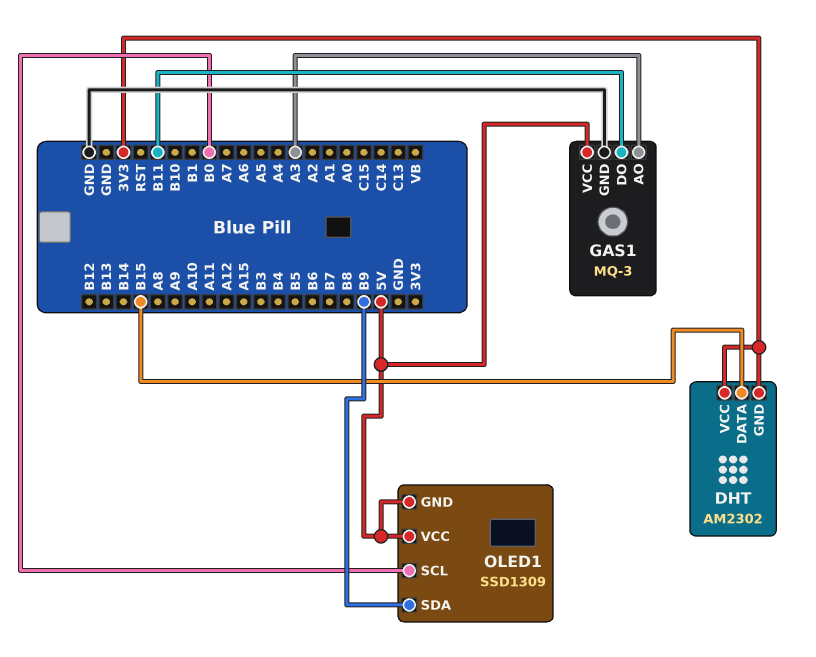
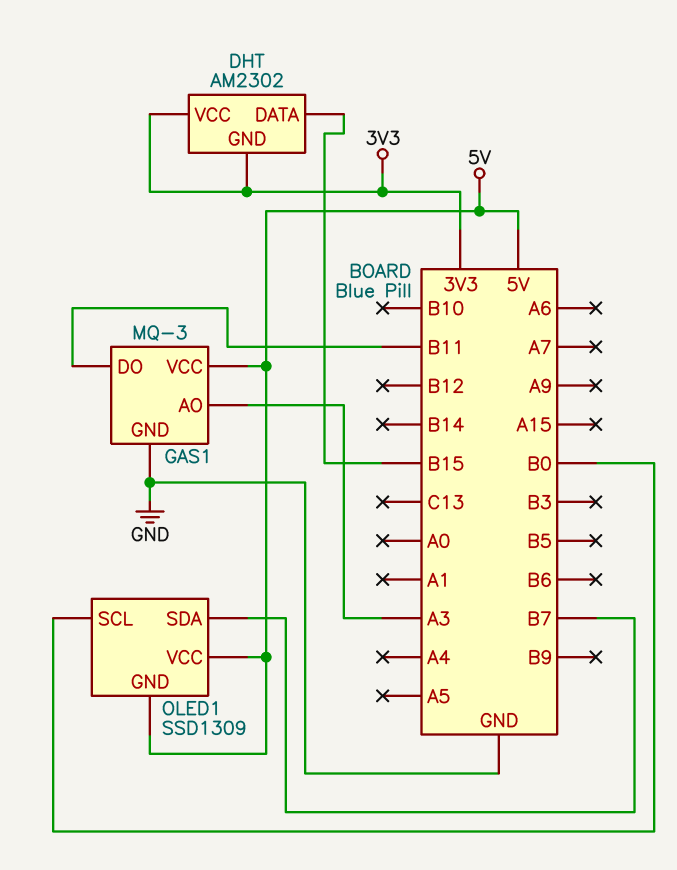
OLED1 pin SDA: B9 -> B7

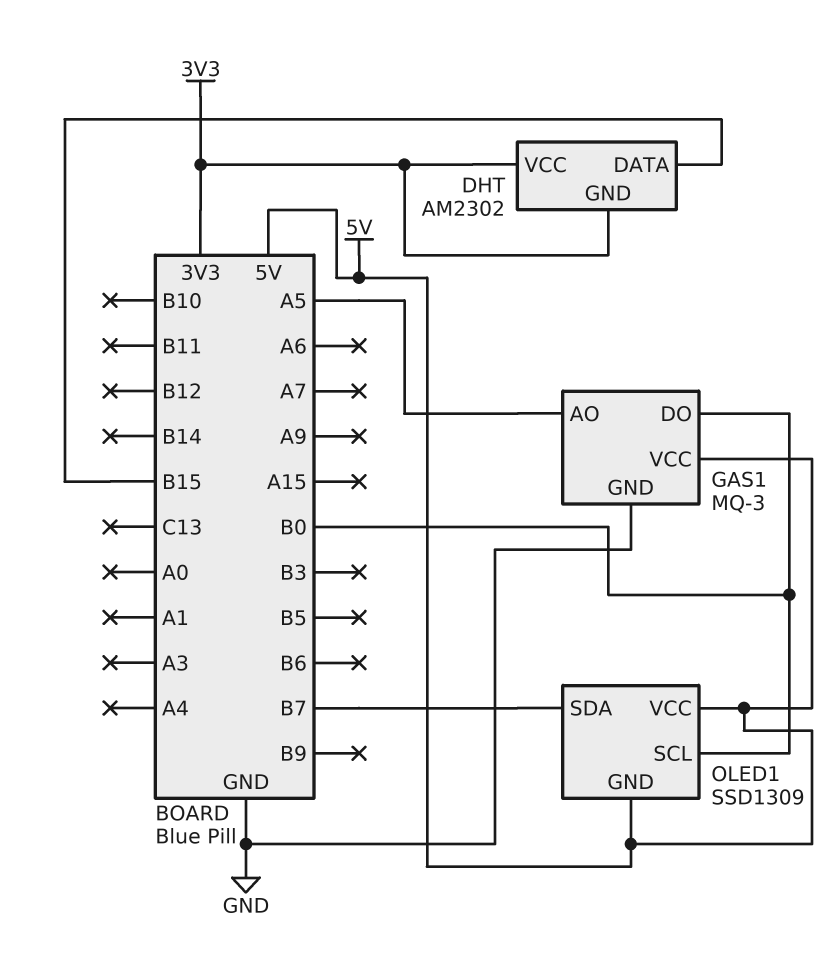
GAS1 pin AO: A3 -> A5
GAS1 pin DO: B11 -> B0

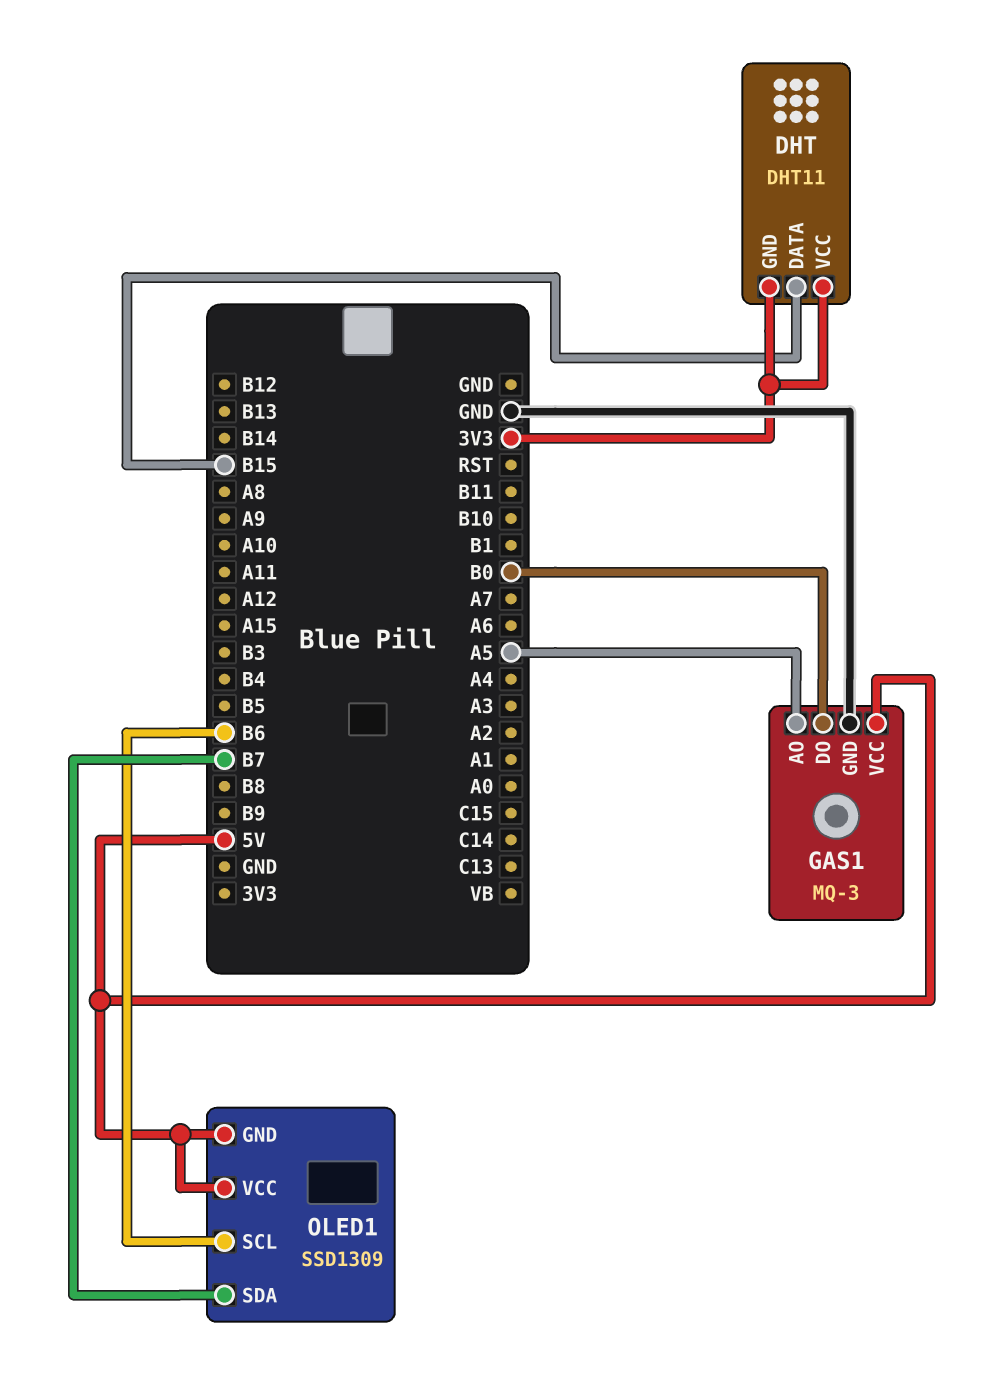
DHT: AM2302 -> DHT11
OLED1 pin SCL: B0 -> B6

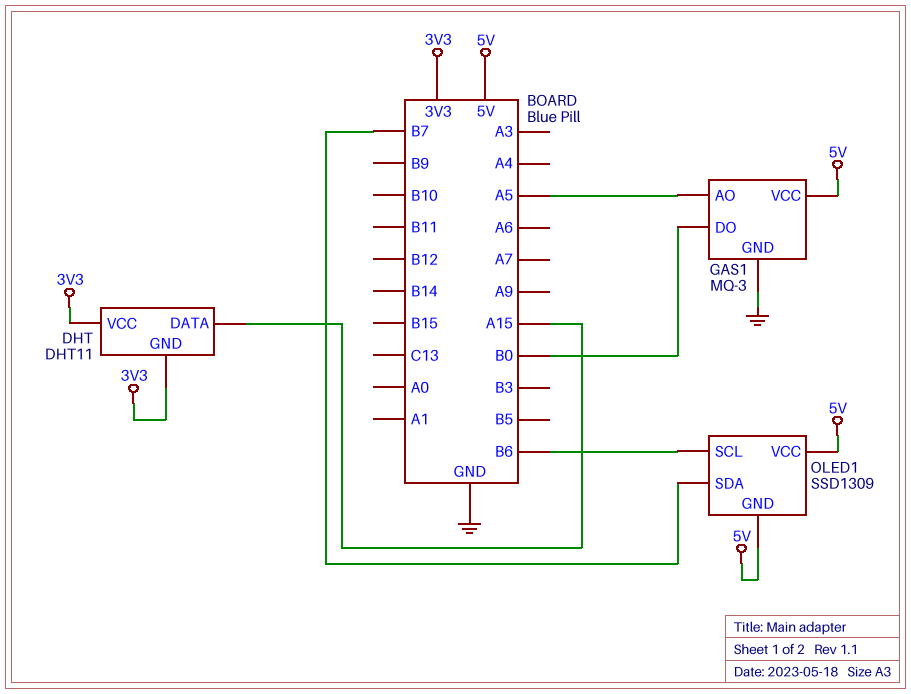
DHT pin DATA: B15 -> A15

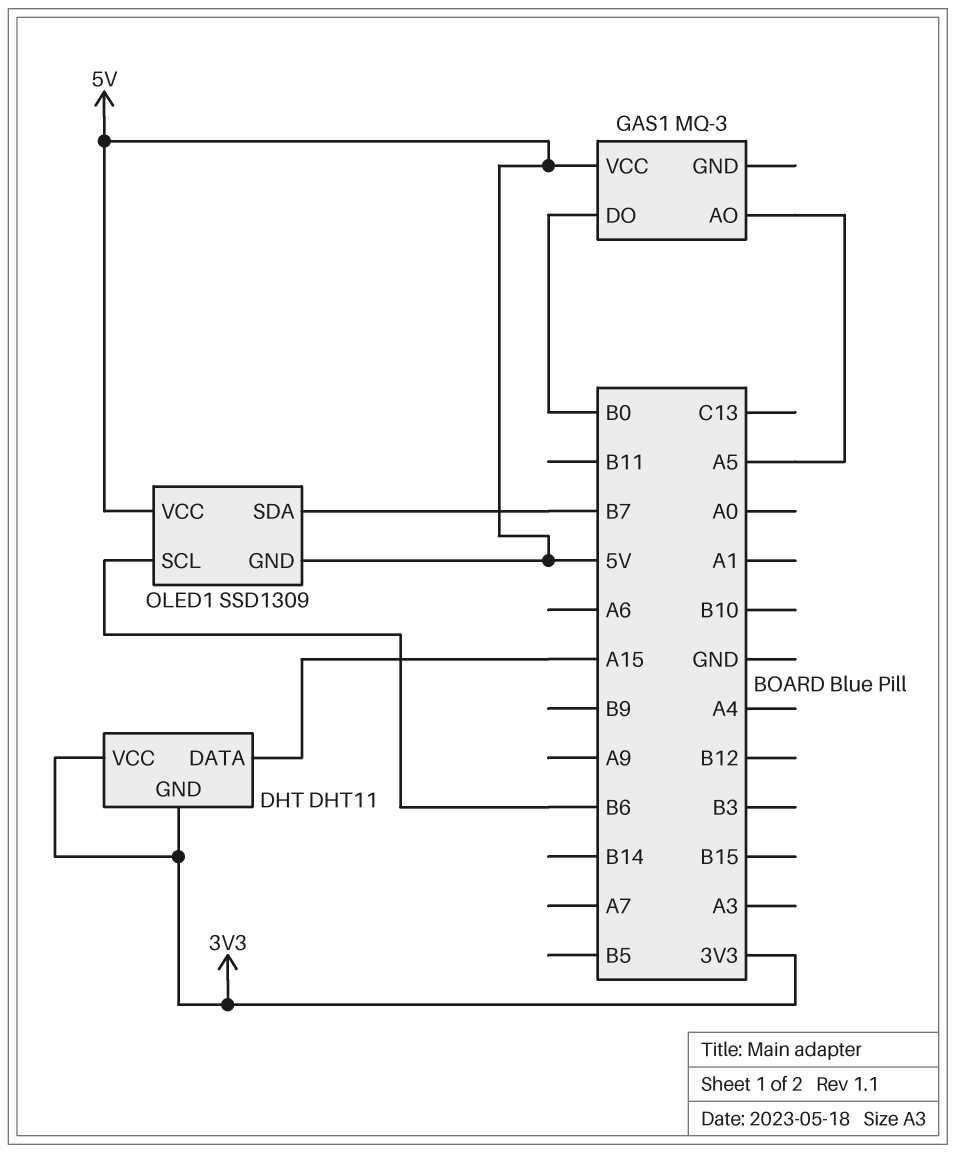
GAS1 pin GND: GND -> none

